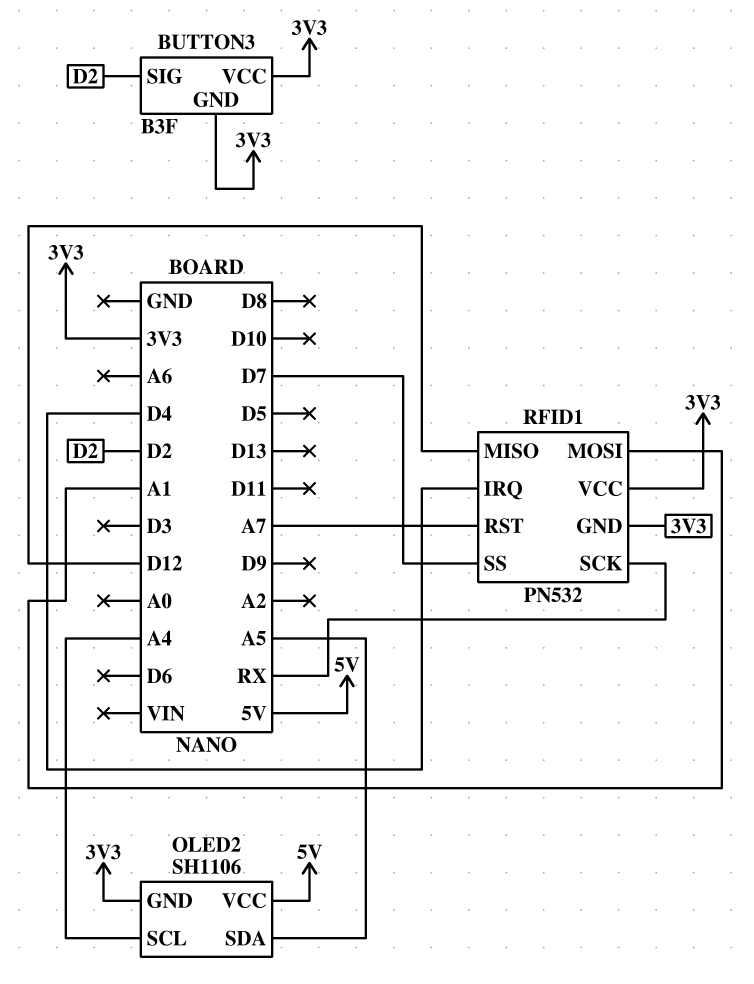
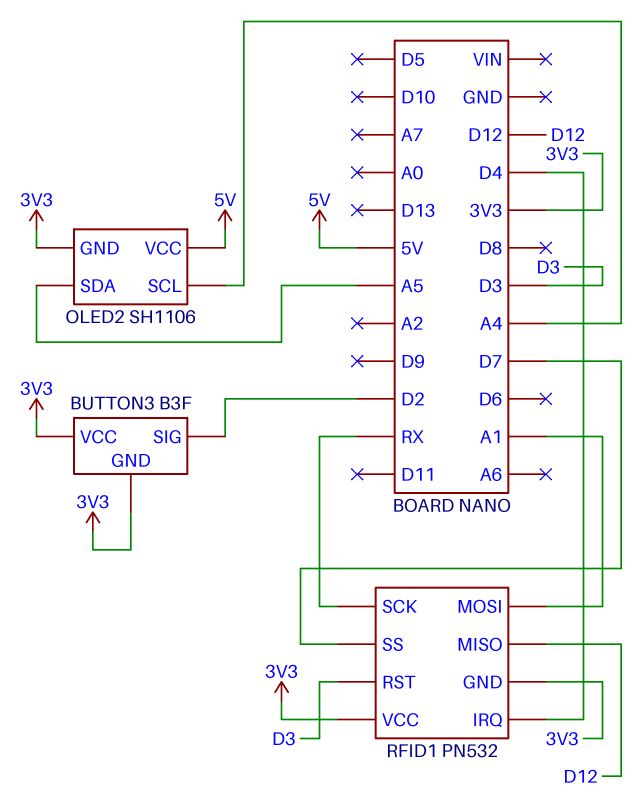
RFID1 pin RST: A7 -> D3

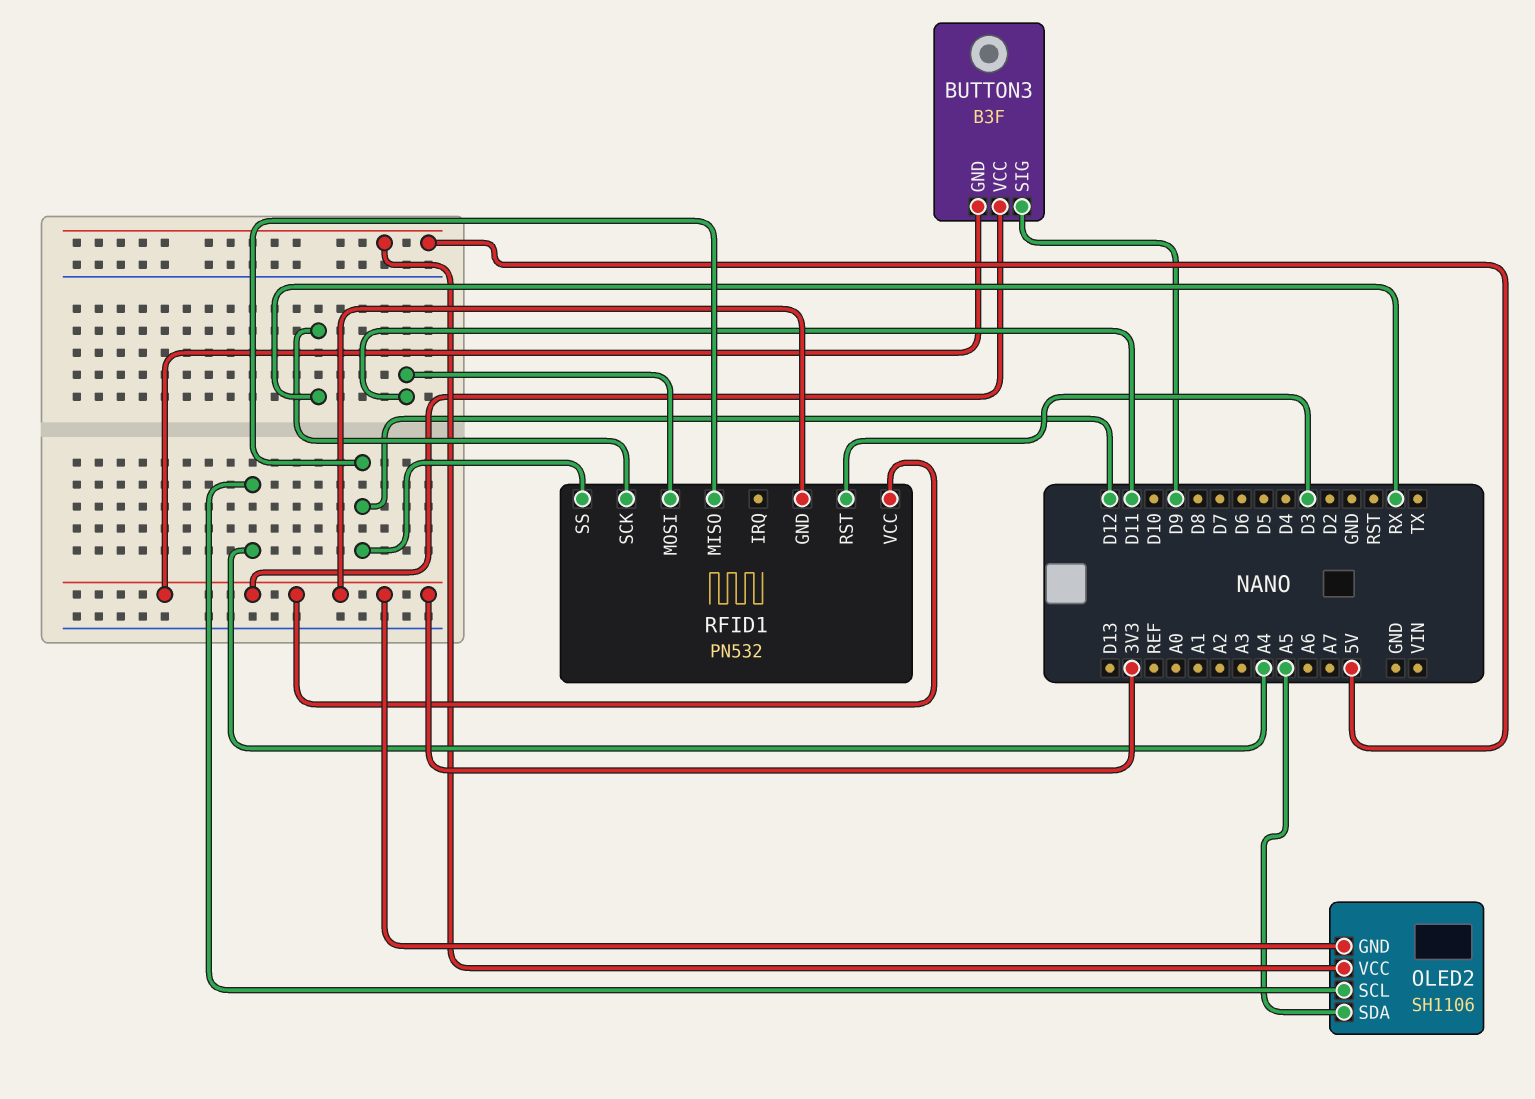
BUTTON3 pin SIG: D2 -> D9
RFID1 pin IRQ: D4 -> none
RFID1 pin MOSI: A1 -> D11
RFID1 pin SS: D7 -> D12

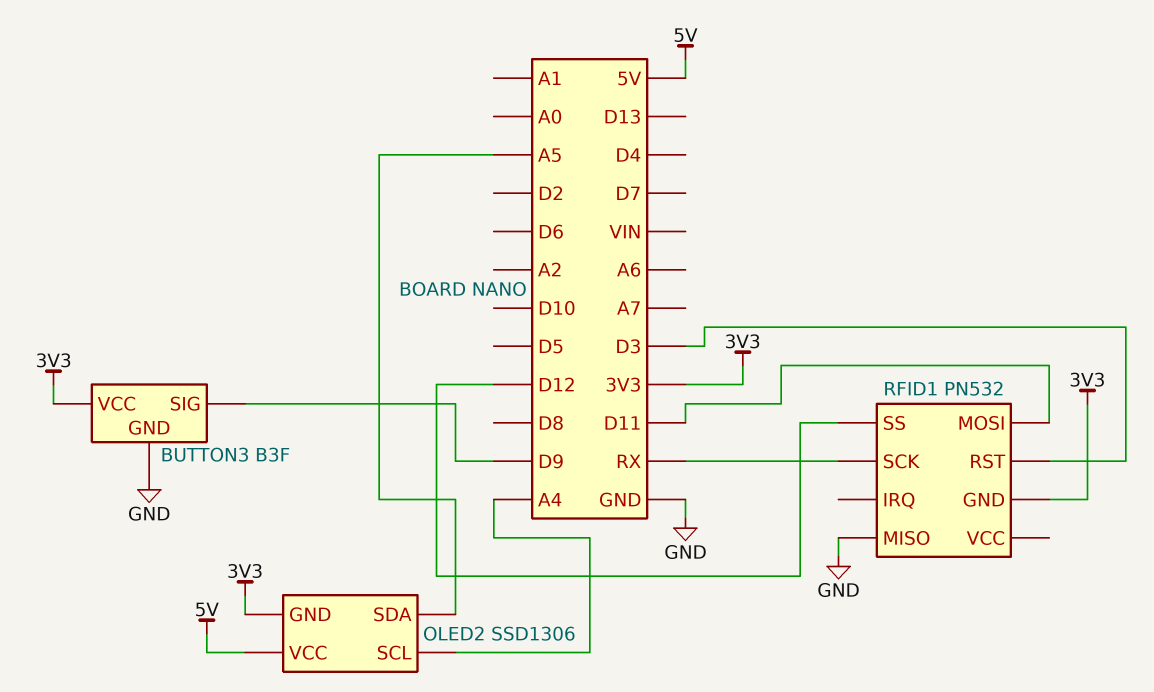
BUTTON3 pin GND: 3V3 -> GND
OLED2: SH1106 -> SSD1306
RFID1 pin MISO: D12 -> GND
RFID1 pin VCC: 3V3 -> none

